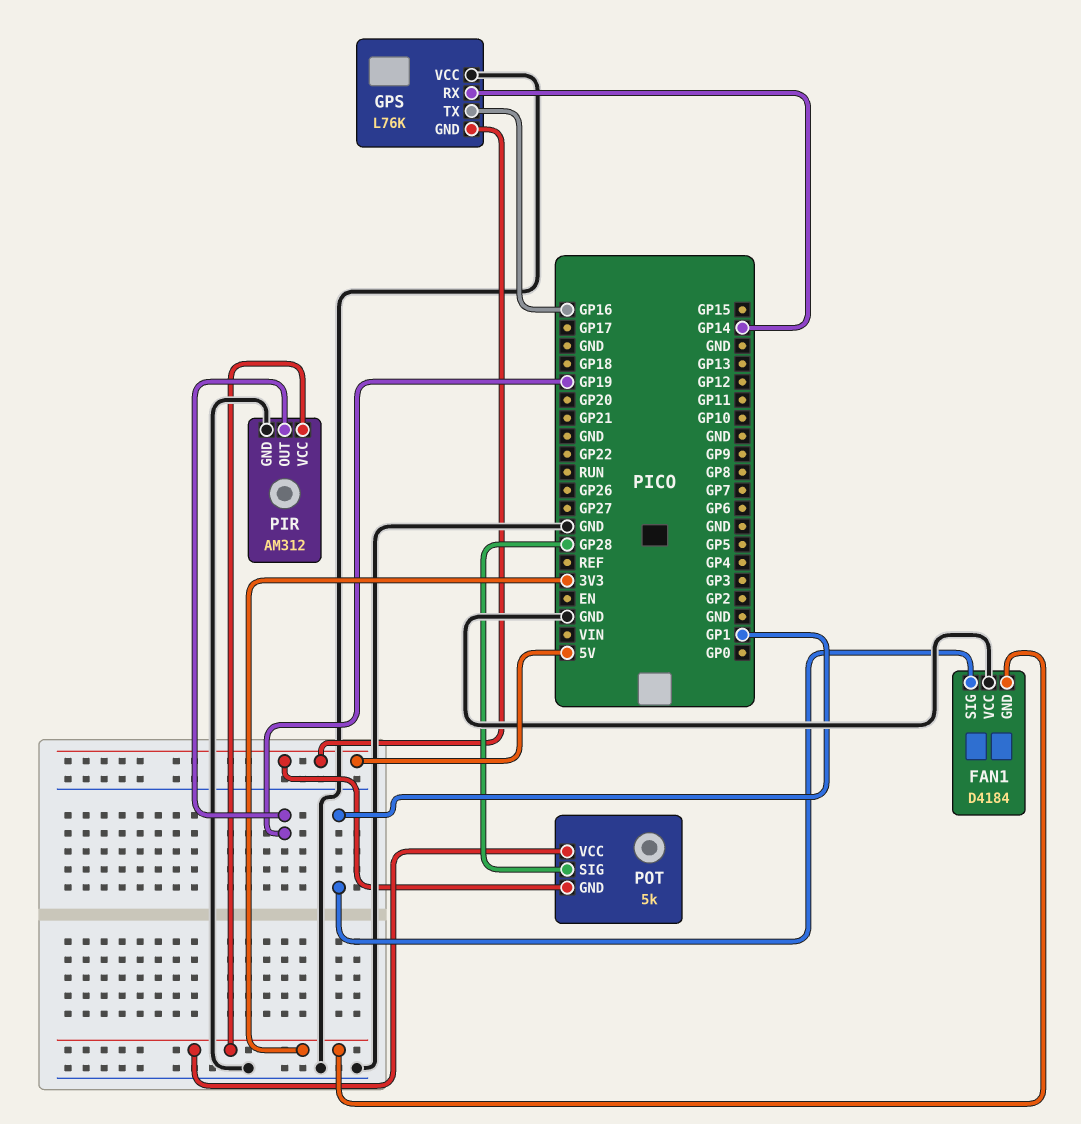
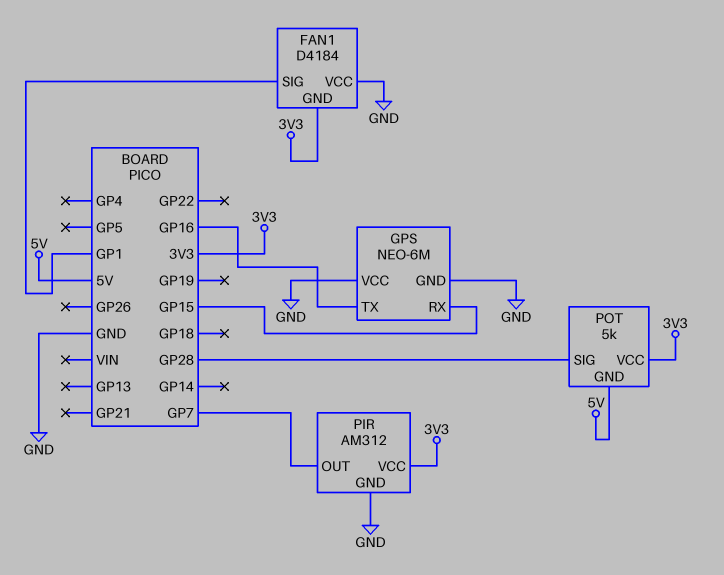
GPS: L76K -> NEO-6M
GPS pin GND: 5V -> GND
GPS pin RX: GP14 -> GP15
PIR pin OUT: GP19 -> GP7

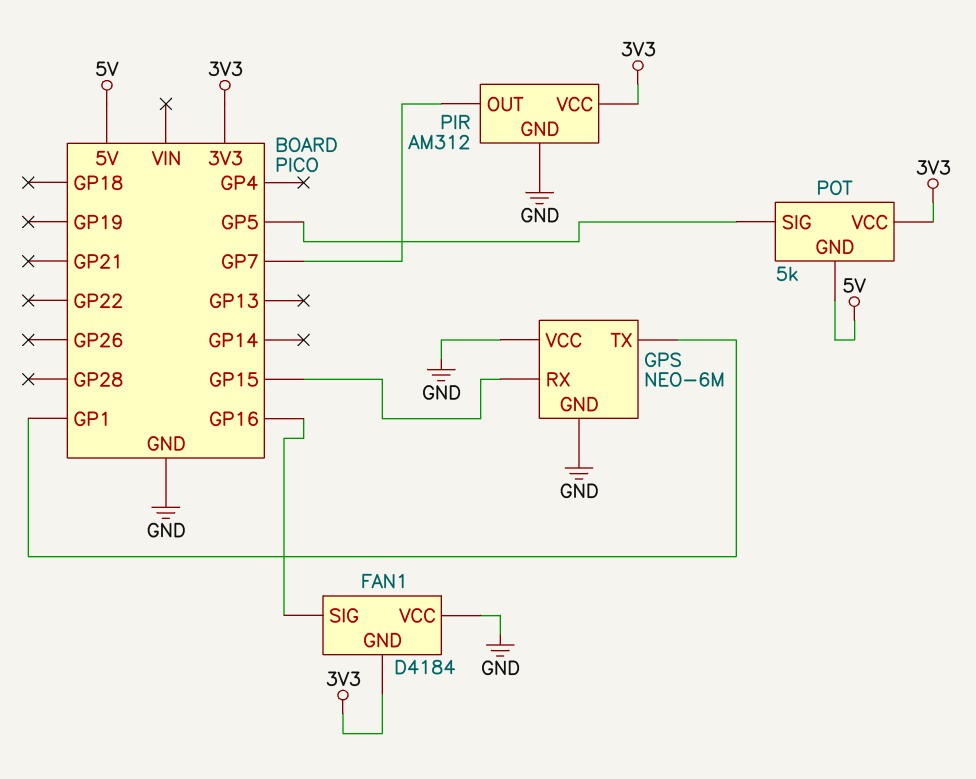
FAN1 pin SIG: GP1 -> GP16
GPS pin TX: GP16 -> GP1
POT pin SIG: GP28 -> GP5

